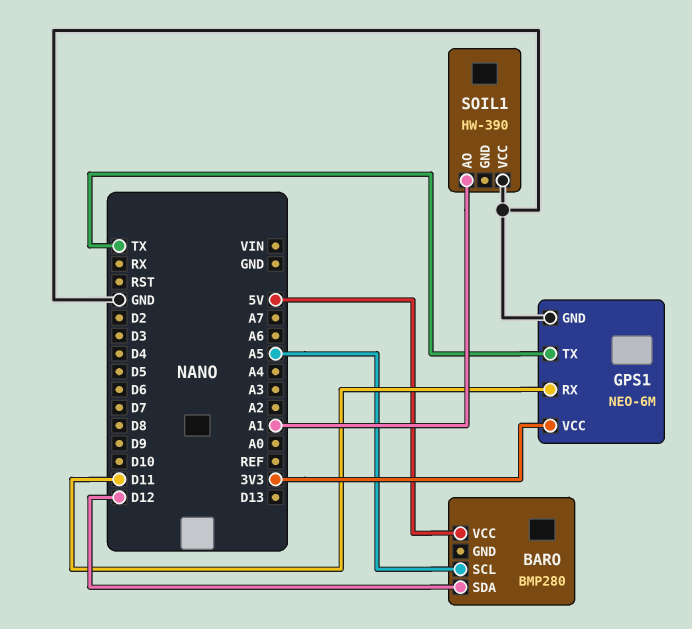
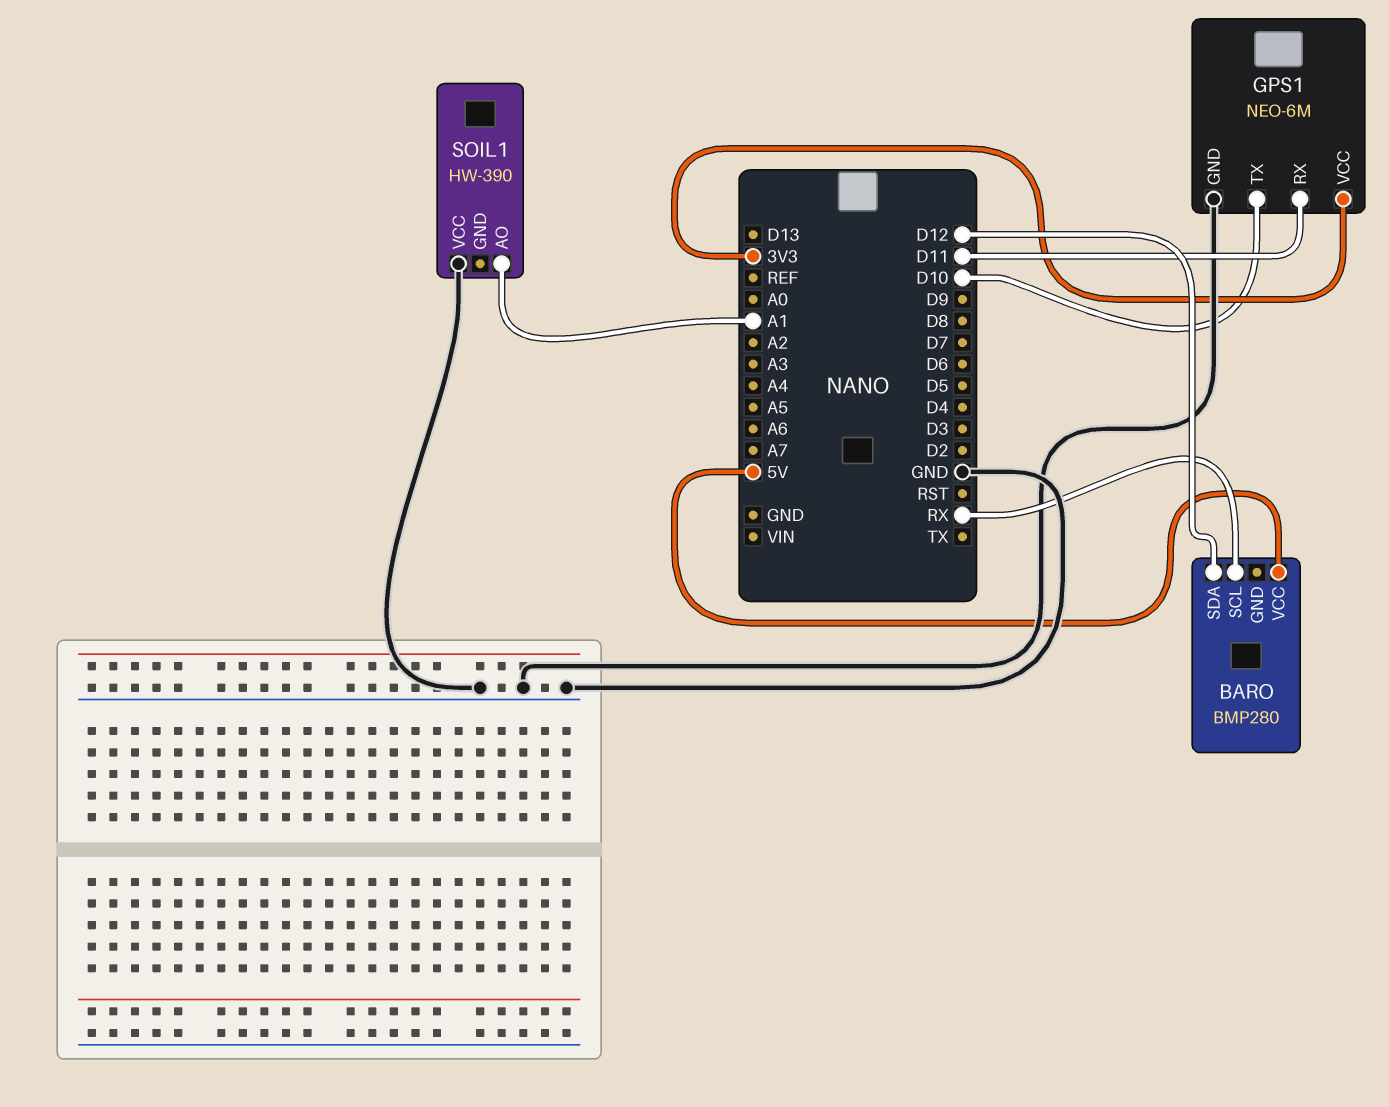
BARO pin SCL: A5 -> RX
GPS1 pin TX: TX -> D10

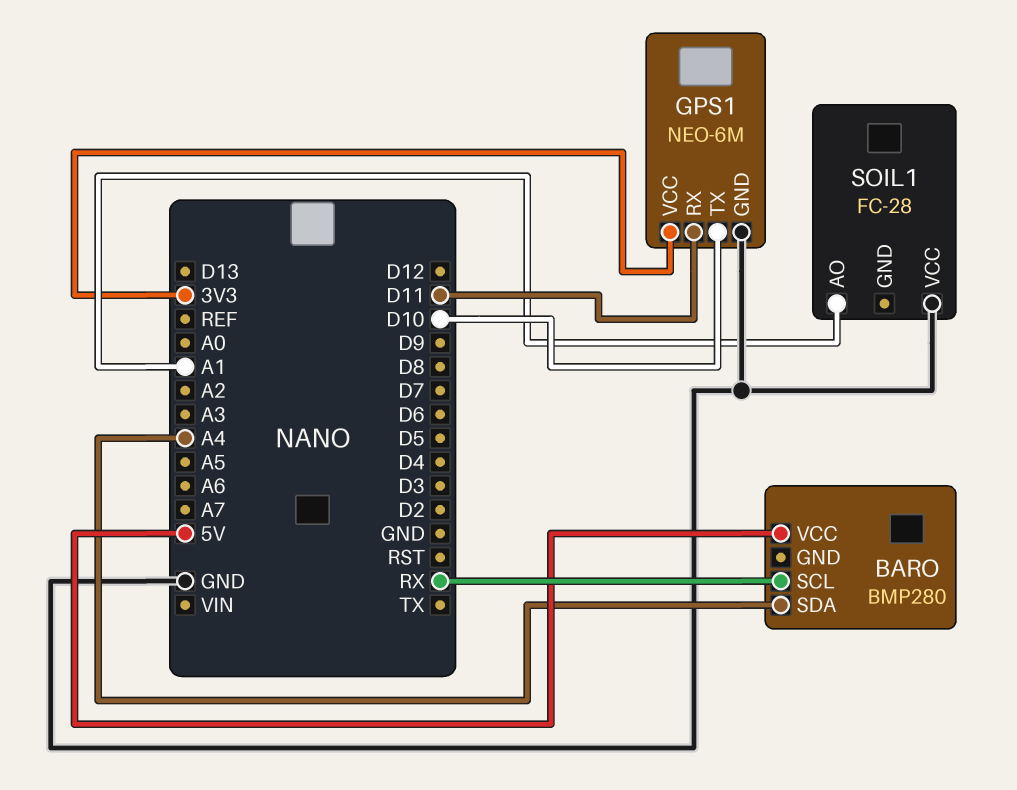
BARO pin SDA: D12 -> A4
SOIL1: HW-390 -> FC-28

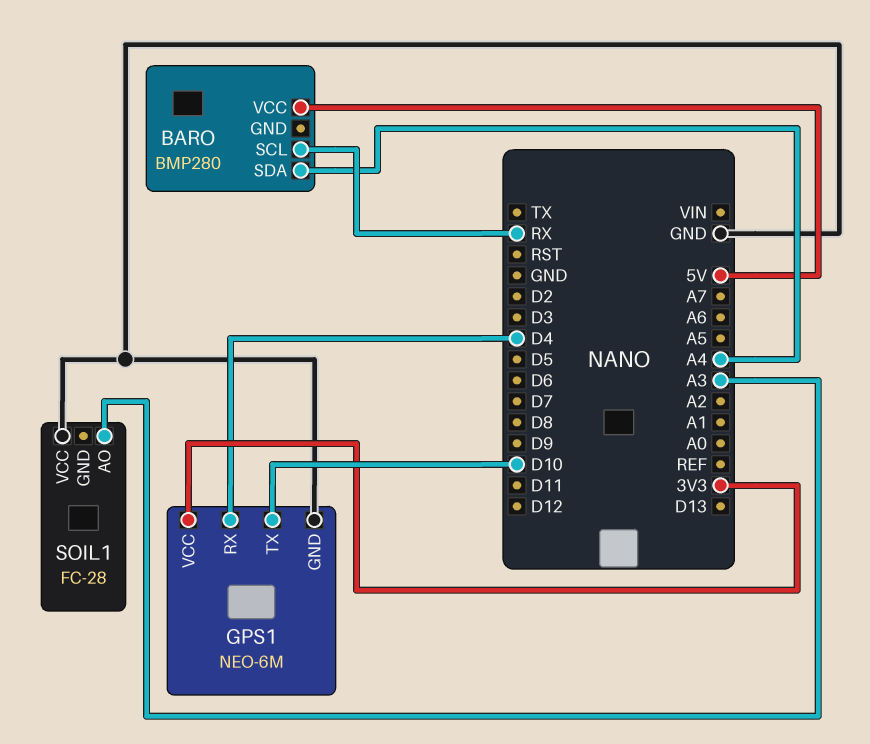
GPS1 pin RX: D11 -> D4
SOIL1 pin AO: A1 -> A3

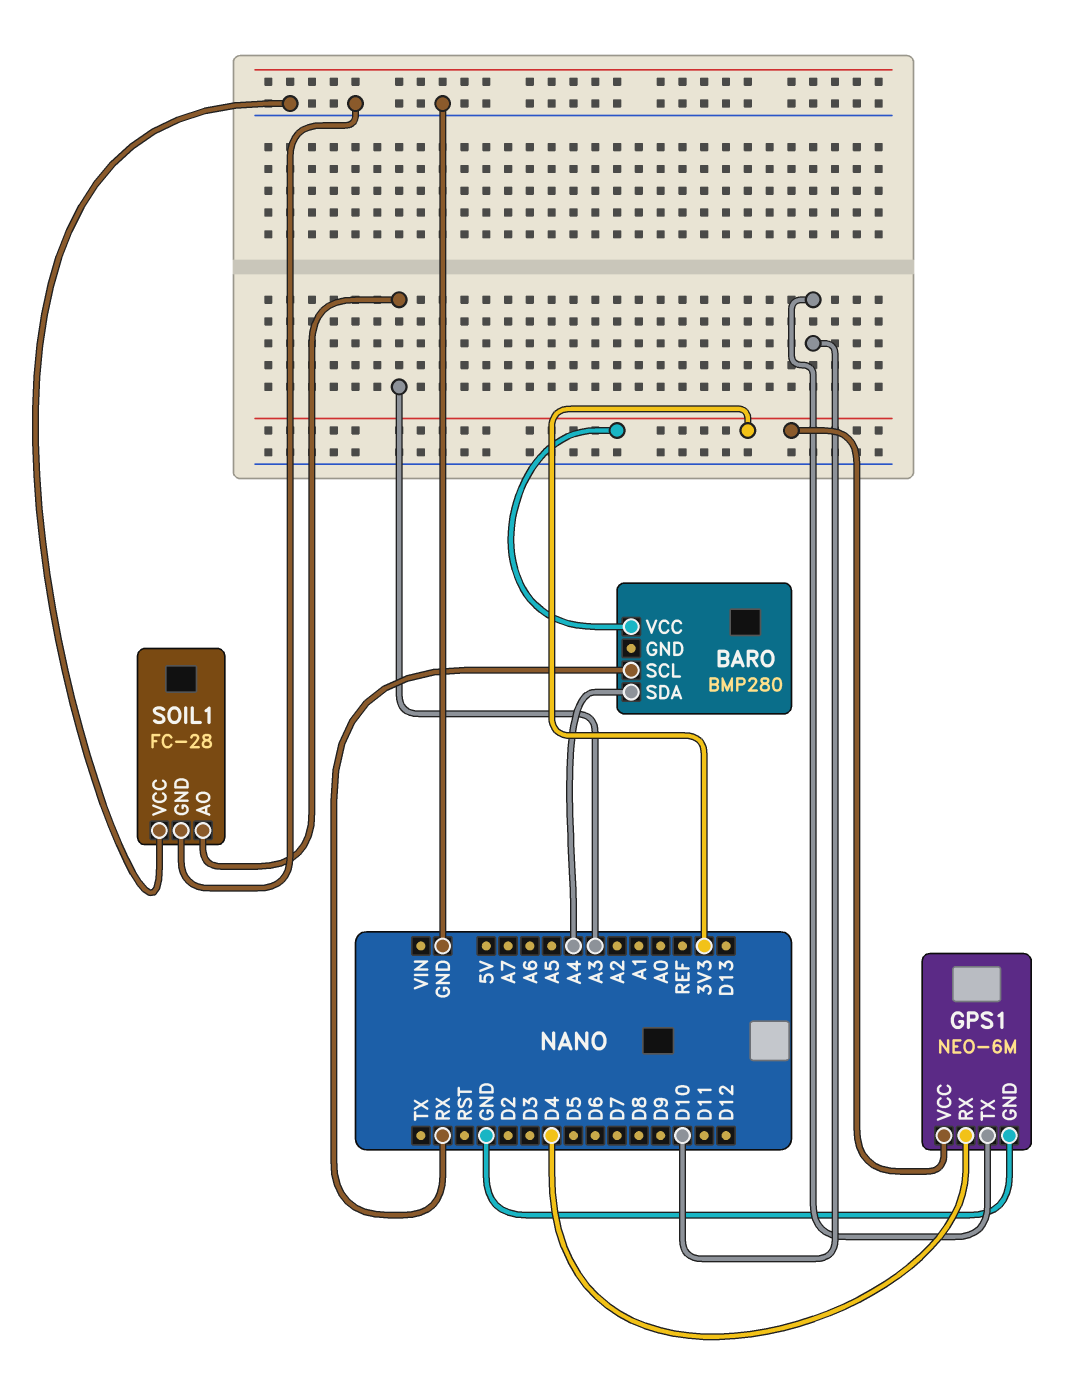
BARO pin VCC: 5V -> 3V3
SOIL1 pin GND: none -> GND

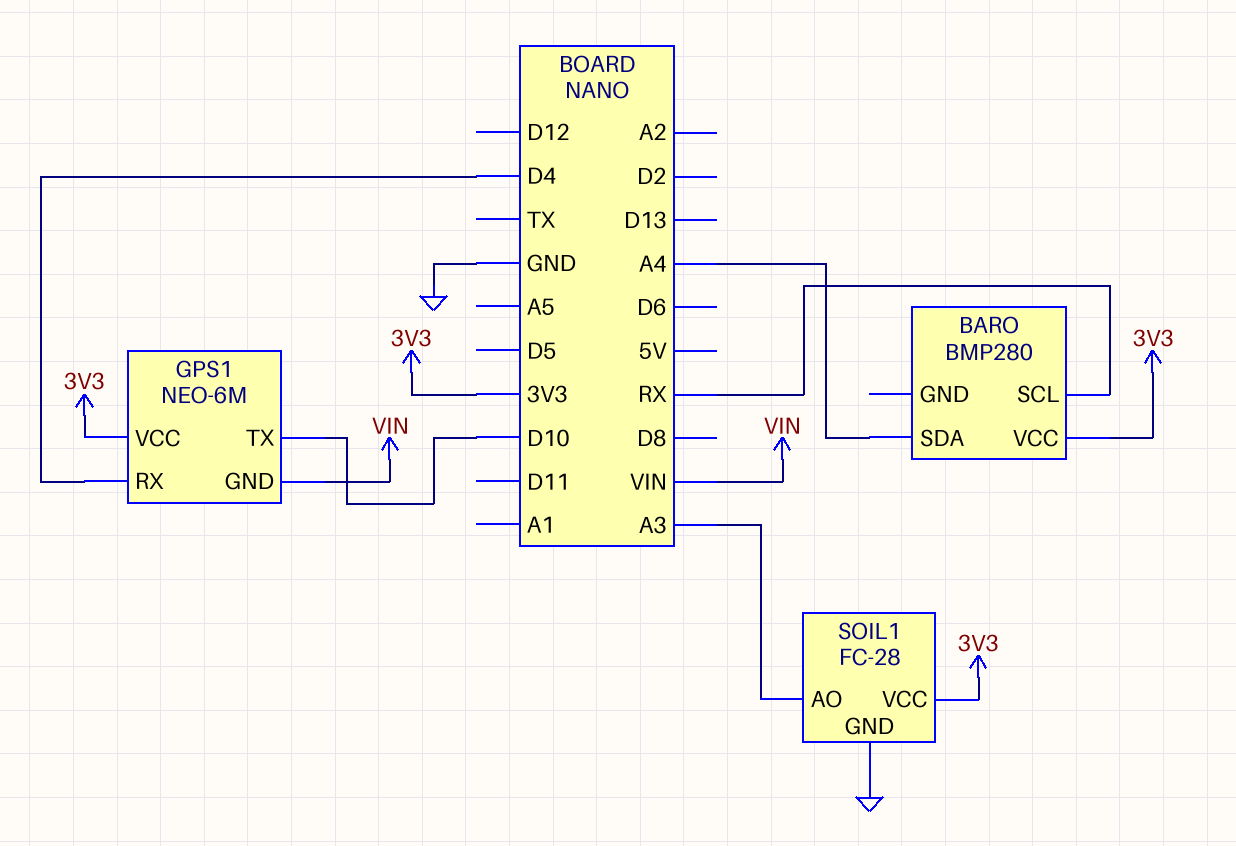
GPS1 pin GND: GND -> VIN
SOIL1 pin VCC: GND -> 3V3

